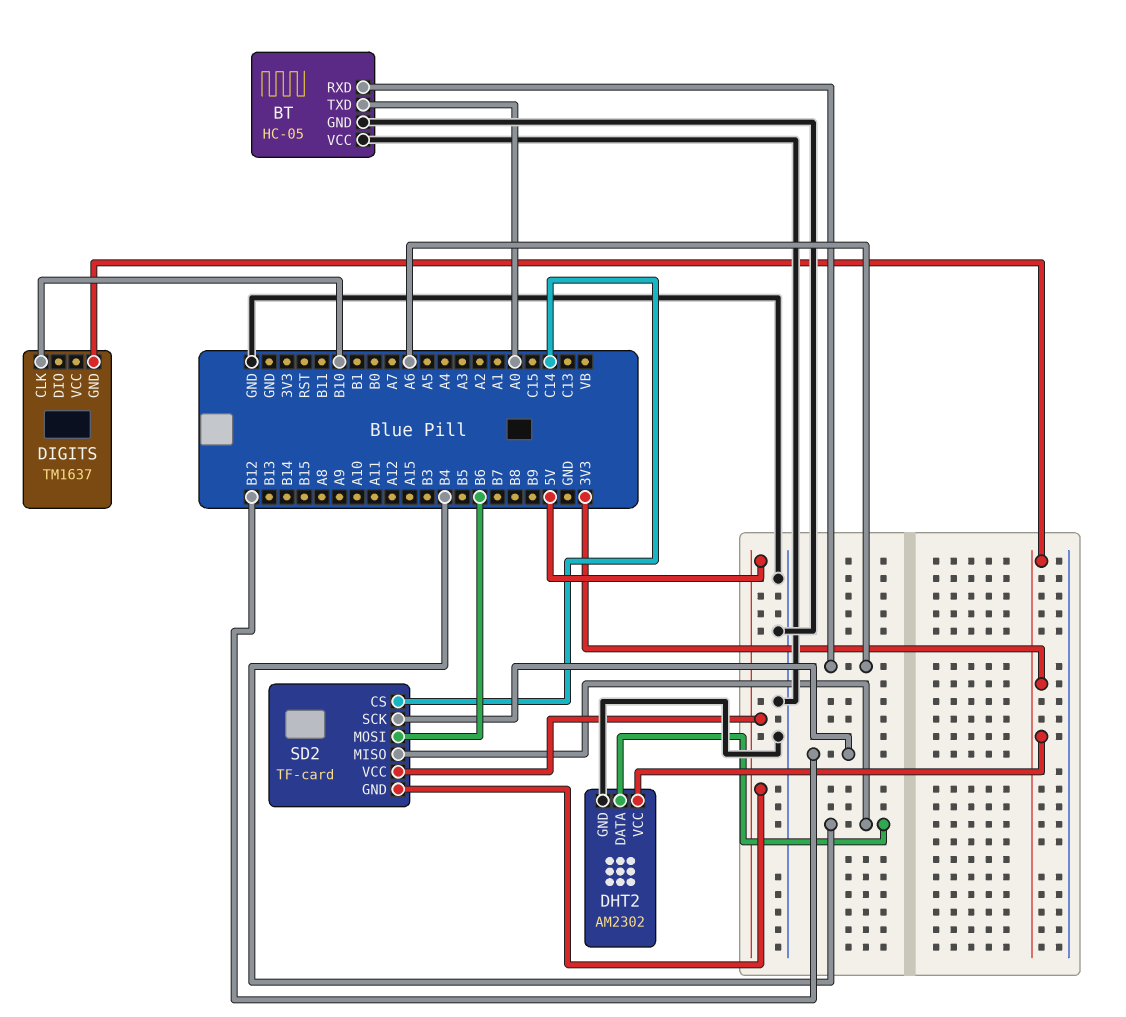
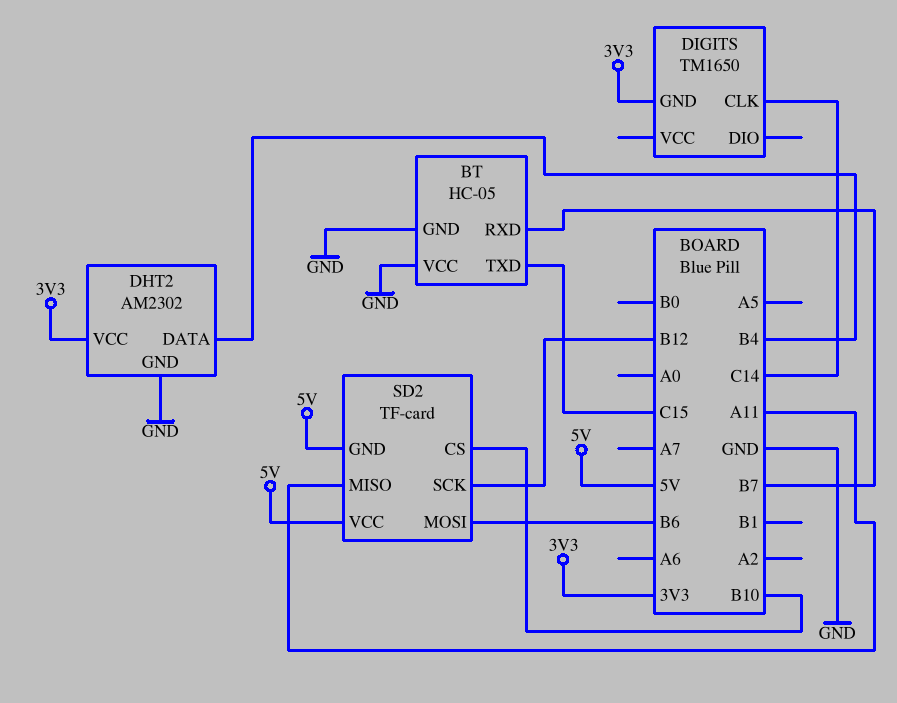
BT pin RXD: A6 -> B7
BT pin TXD: A0 -> C15
DIGITS: TM1637 -> TM1650
DIGITS pin CLK: B10 -> C14
SD2 pin CS: C14 -> B10
SD2 pin MISO: B4 -> A11

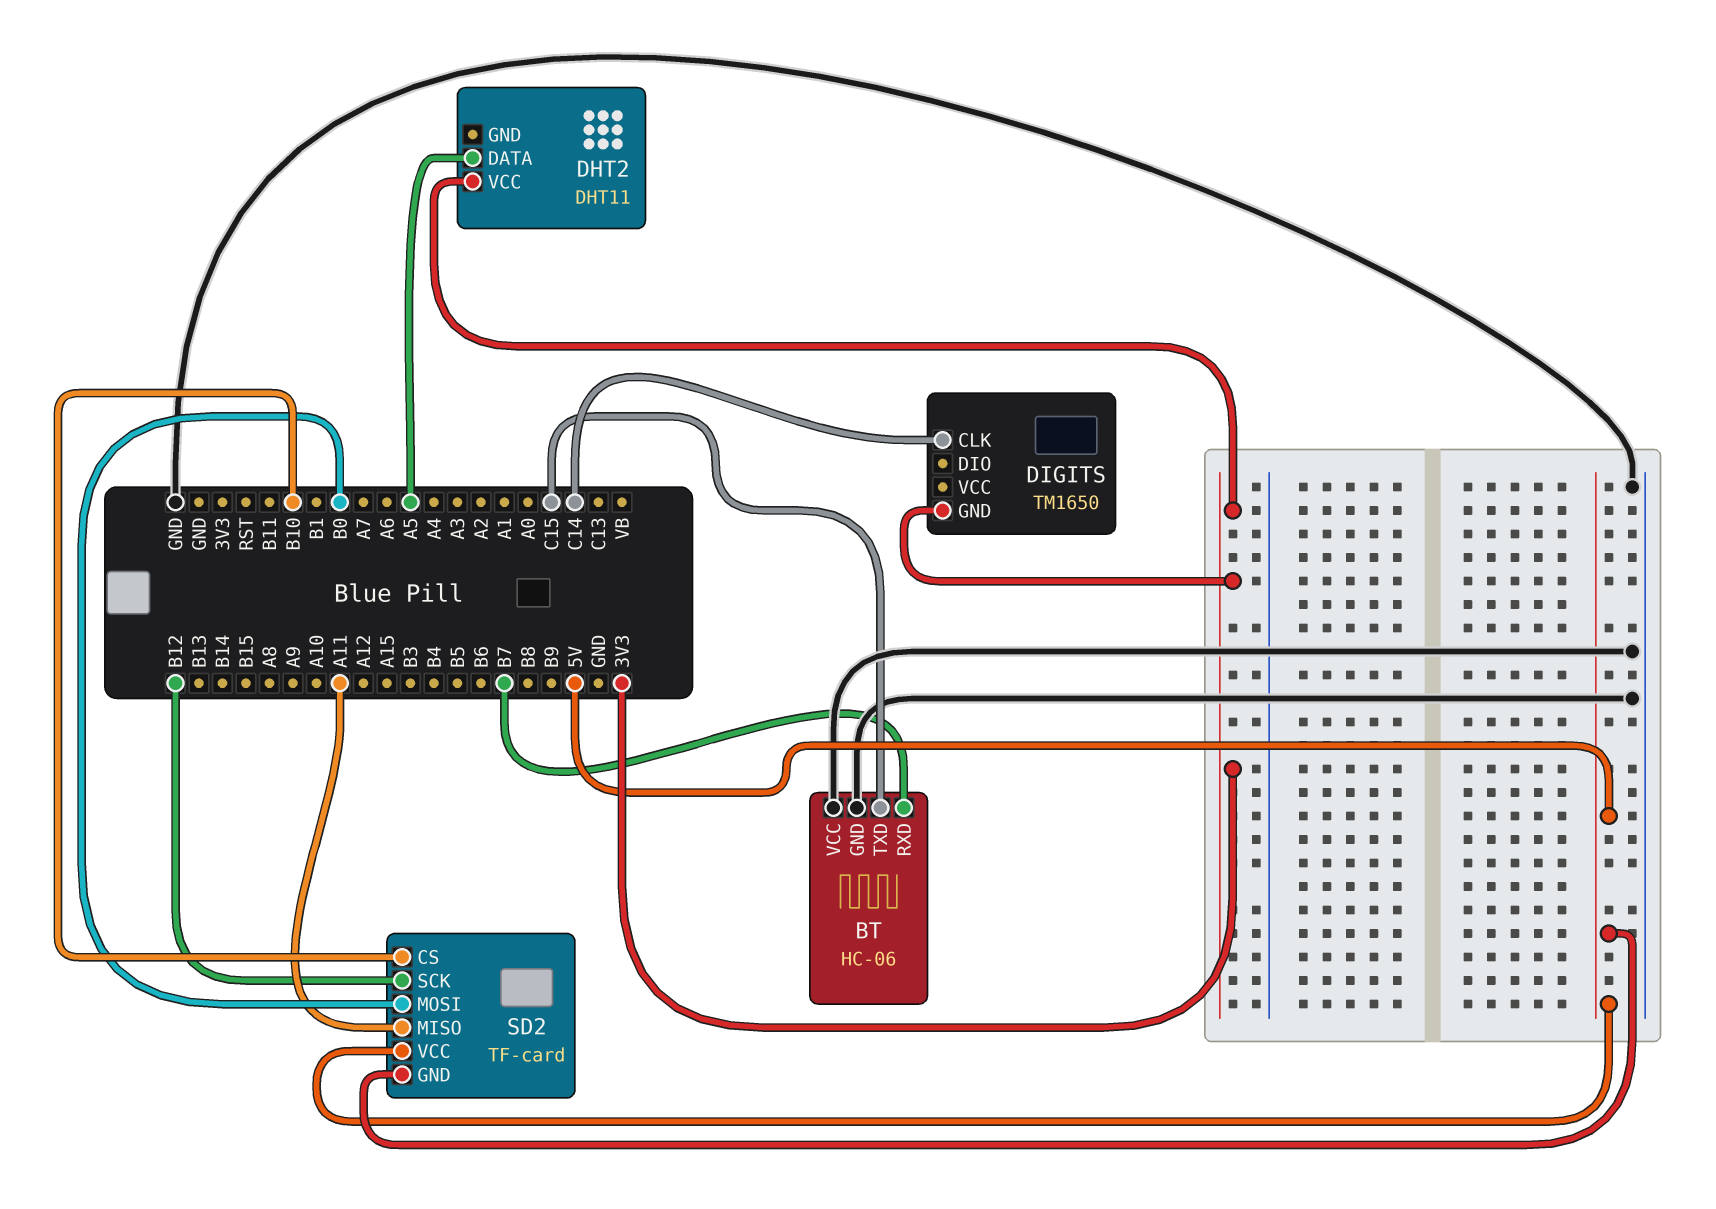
BT: HC-05 -> HC-06
DHT2: AM2302 -> DHT11
DHT2 pin DATA: B4 -> A5
DHT2 pin GND: GND -> none
SD2 pin MOSI: B6 -> B0

